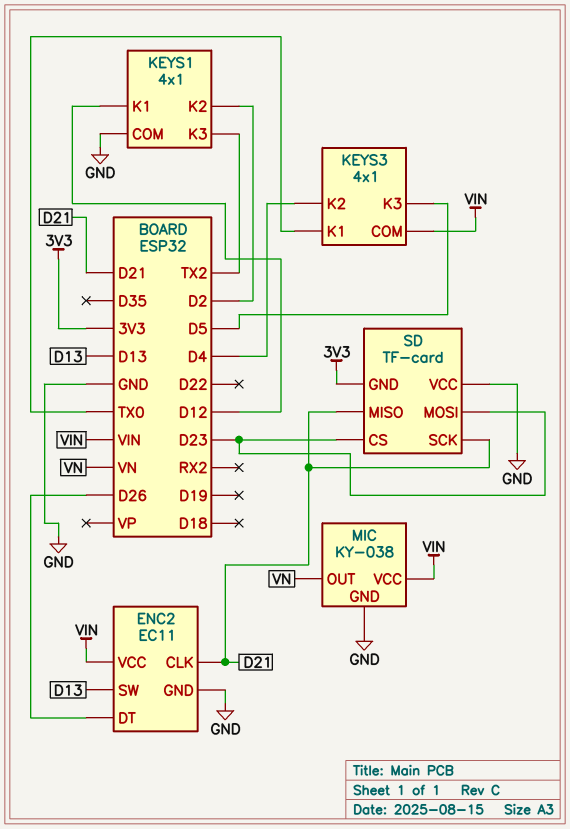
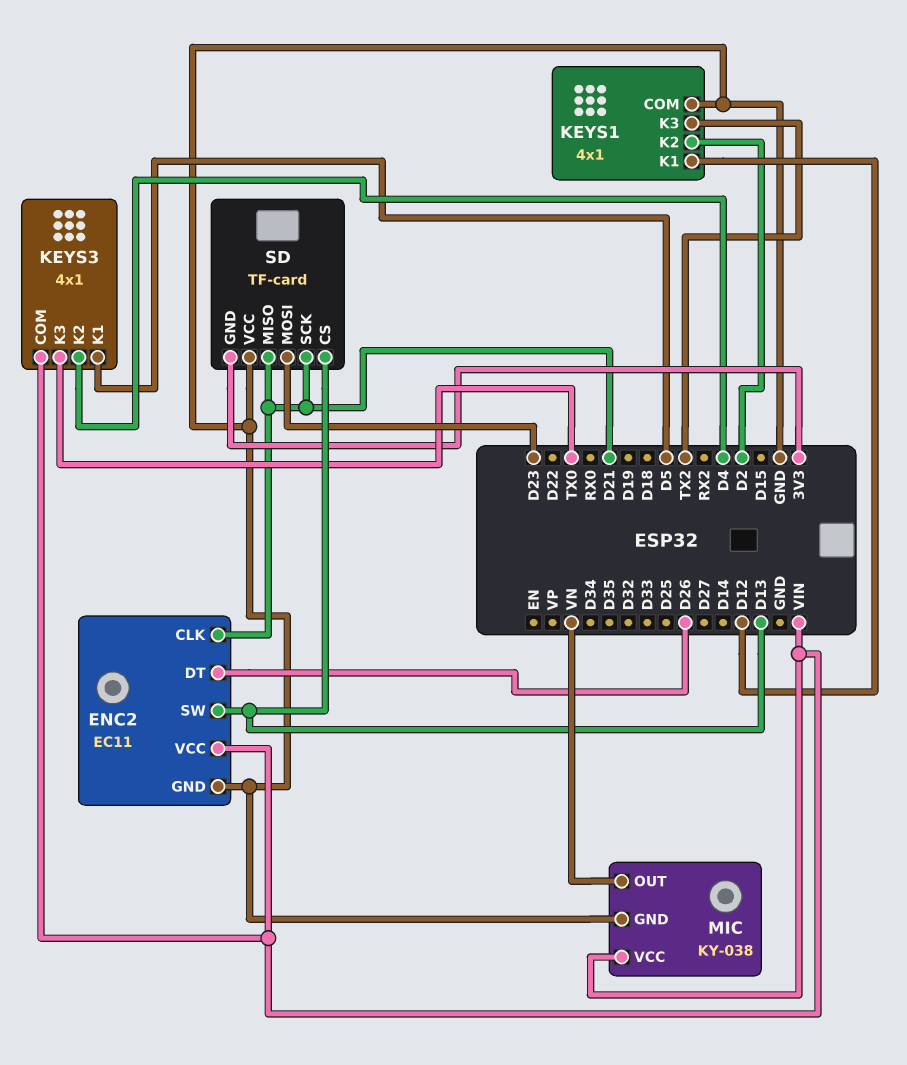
KEYS3 pin K1: TX0 -> D5
KEYS3 pin K3: D5 -> TX0
SD pin CS: D23 -> D13

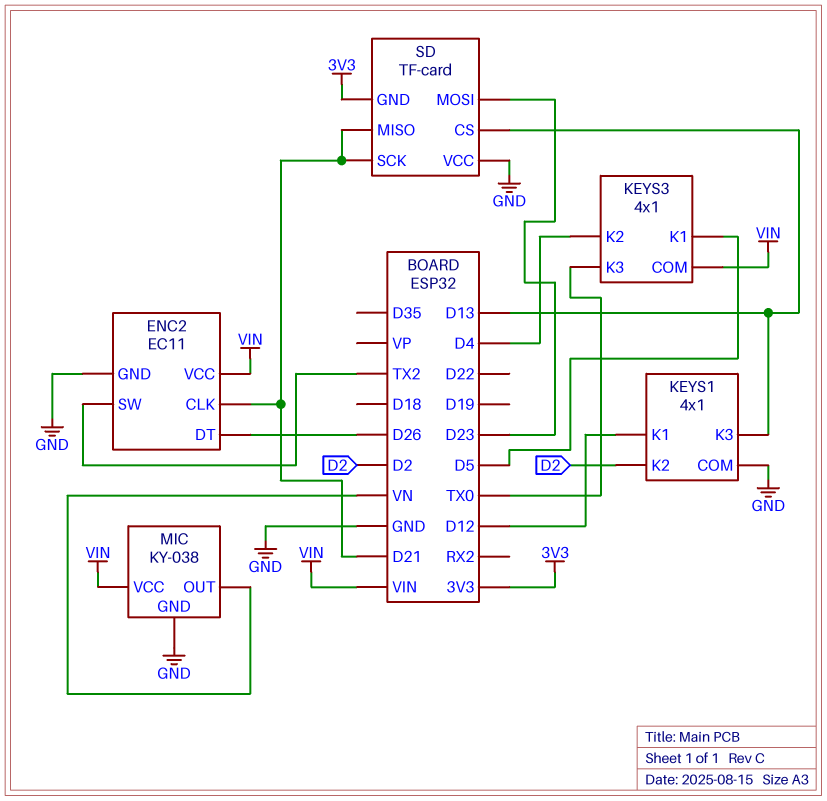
ENC2 pin SW: D13 -> TX2
KEYS1 pin K3: TX2 -> D13

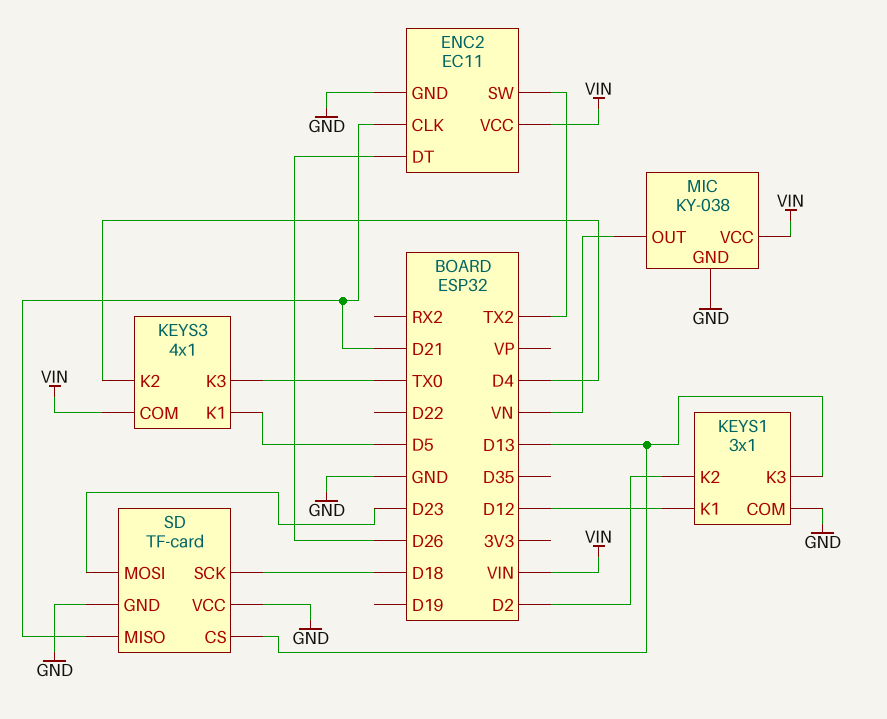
KEYS1: 4x1 -> 3x1
SD pin GND: 3V3 -> GND
SD pin SCK: D21 -> D18

